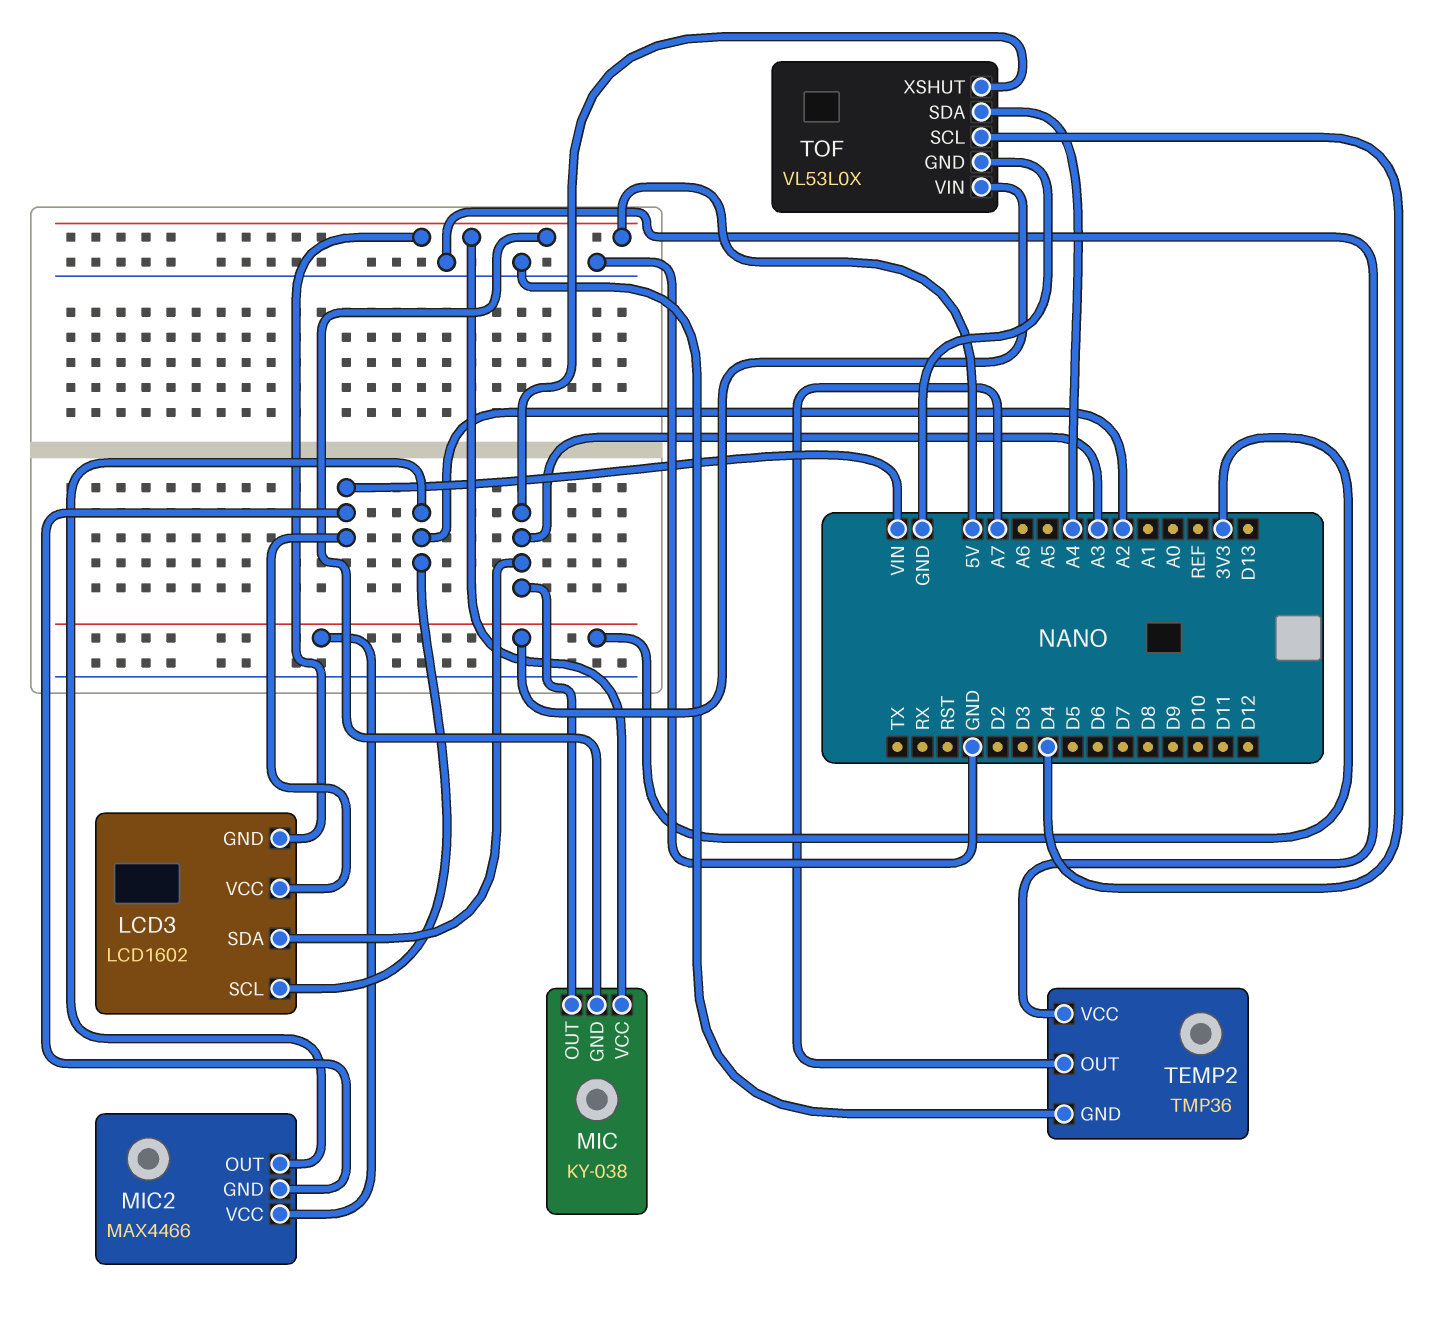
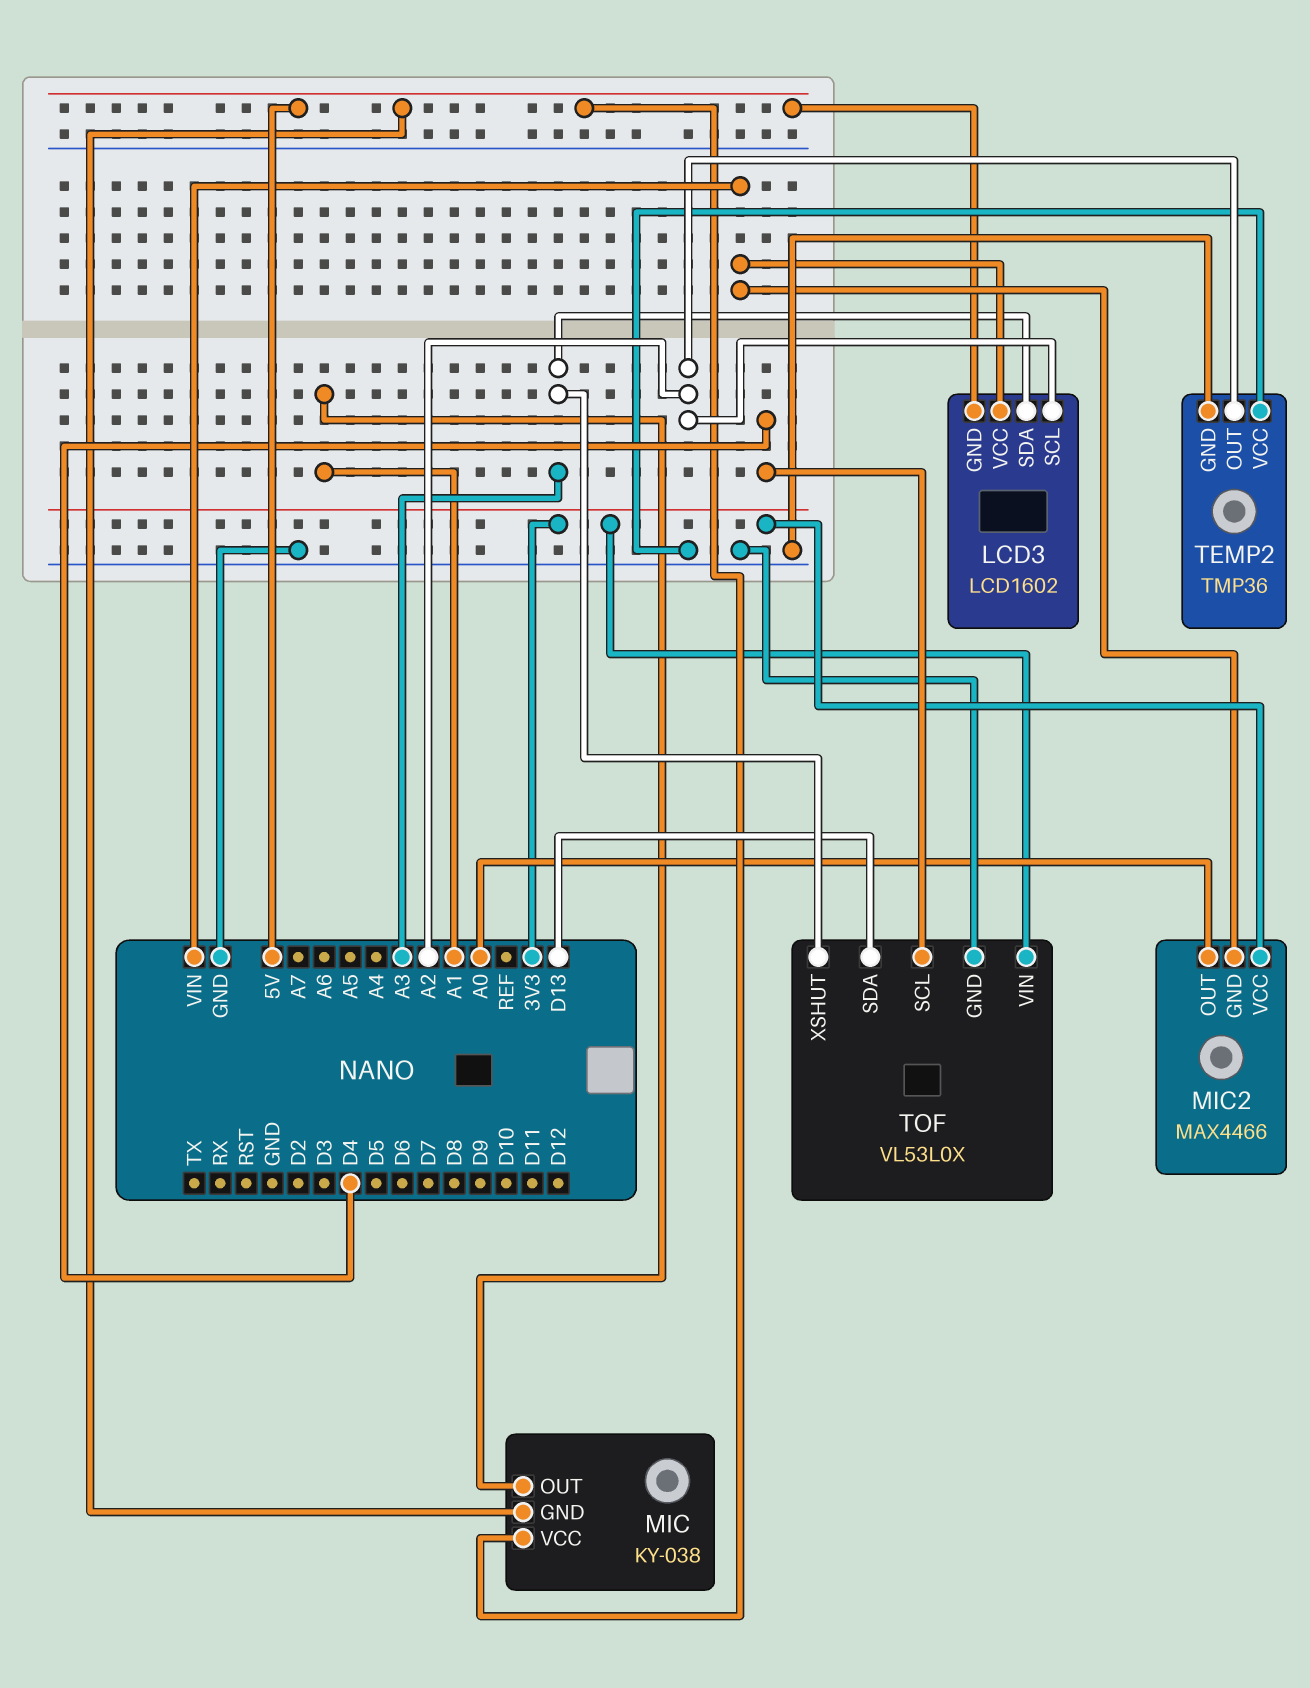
MIC pin OUT: A3 -> A1
MIC2 pin OUT: A2 -> A0
TEMP2 pin OUT: A7 -> A2
TOF pin SDA: A4 -> D13

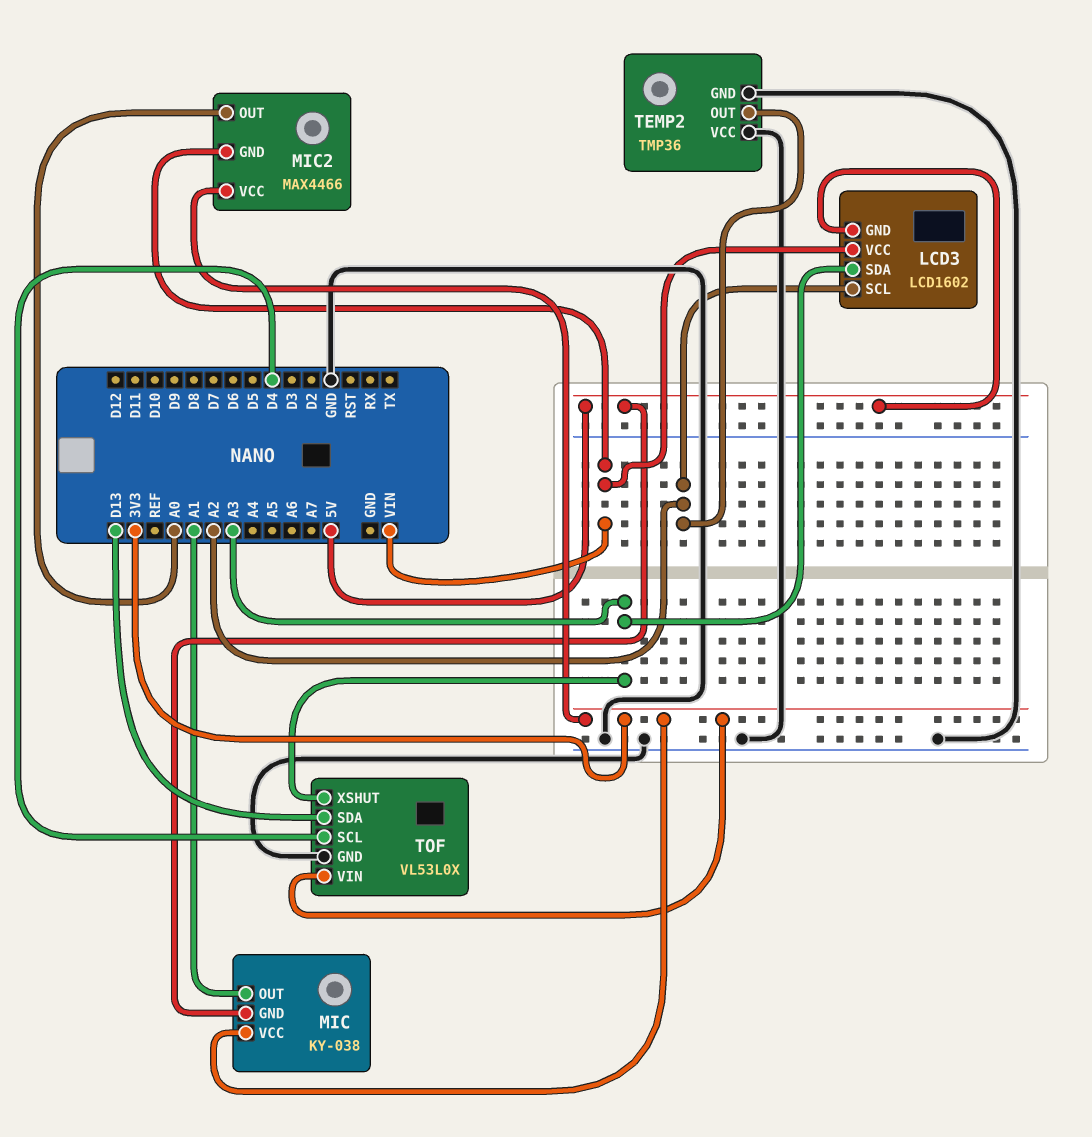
MIC pin VCC: 5V -> 3V3

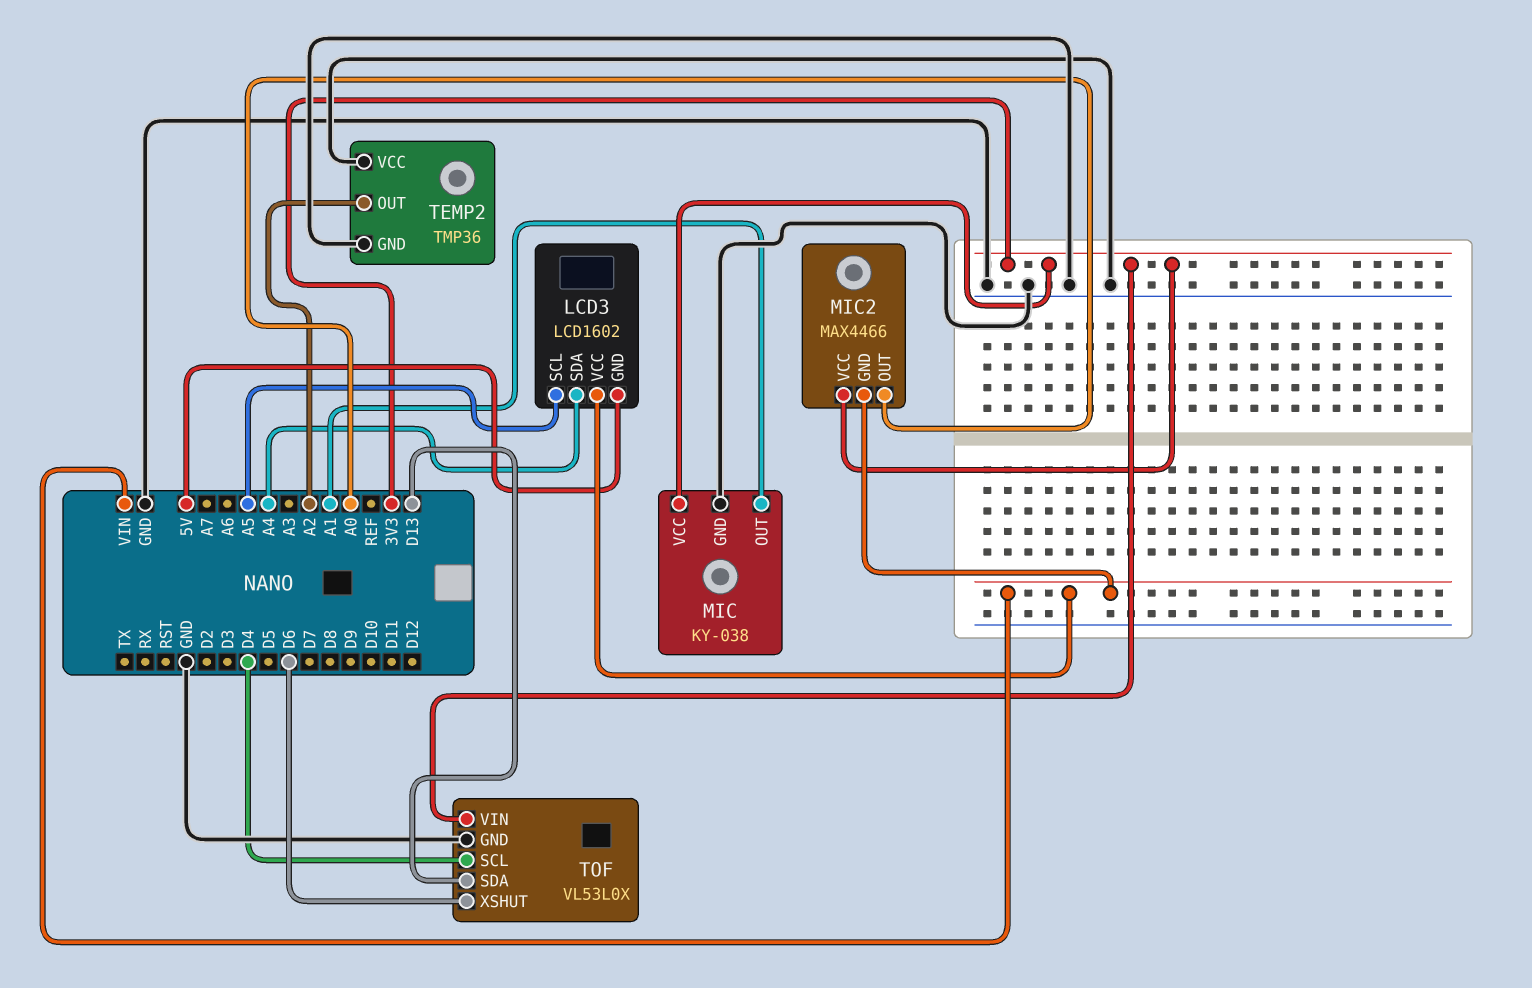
LCD3 pin SCL: A2 -> A5
LCD3 pin SDA: A3 -> A4
MIC pin GND: 5V -> GND
TOF pin XSHUT: A3 -> D6

